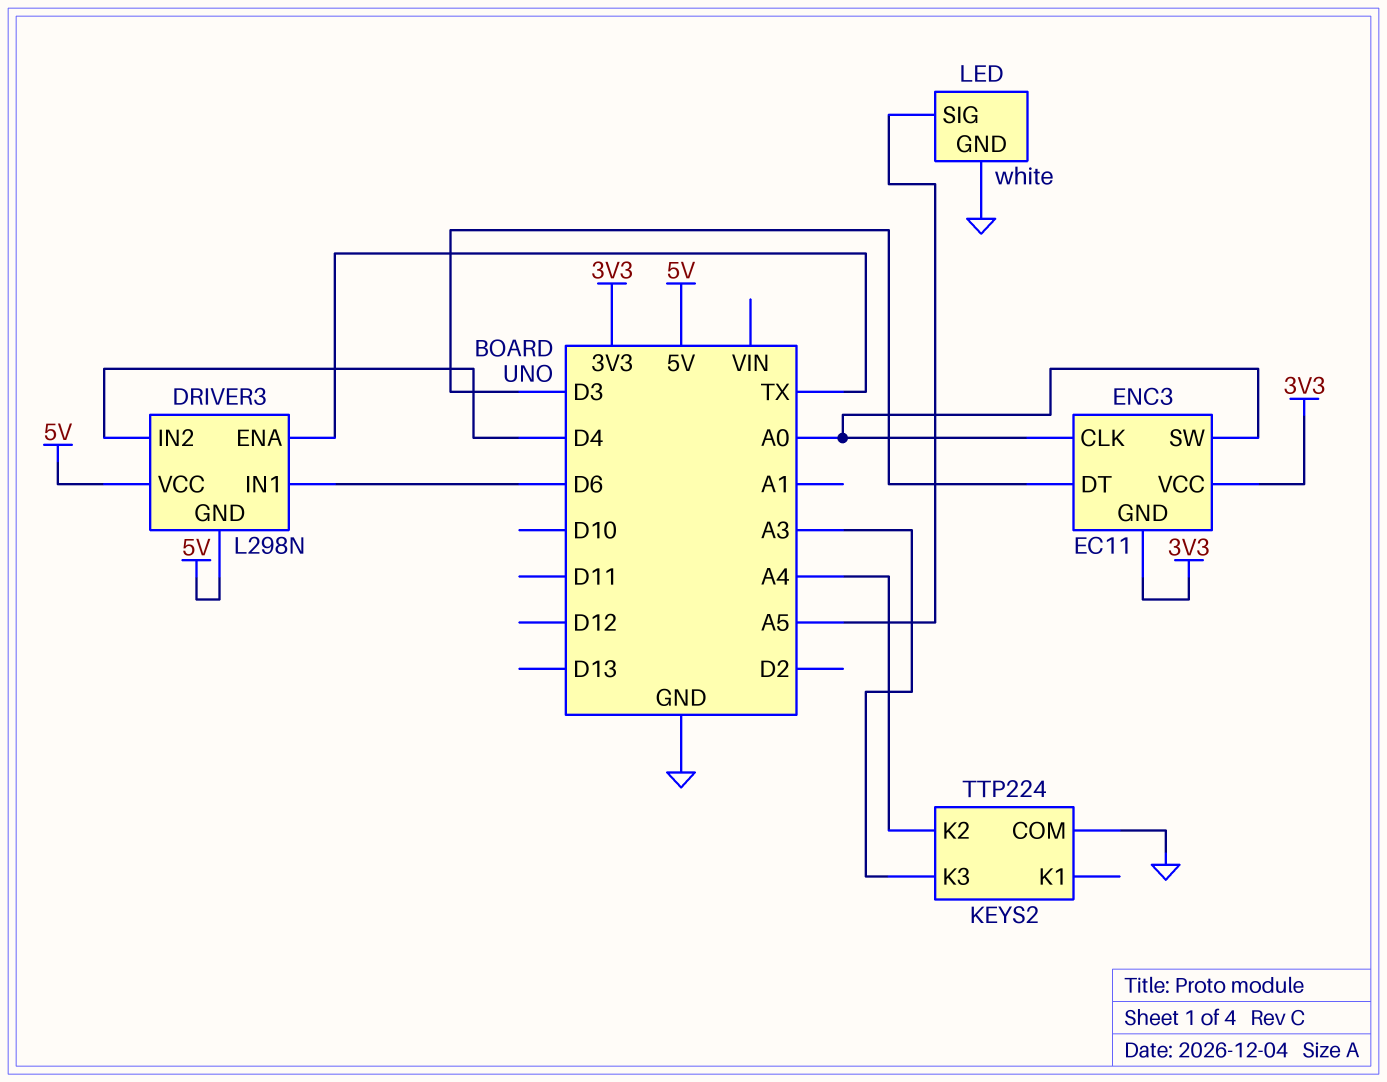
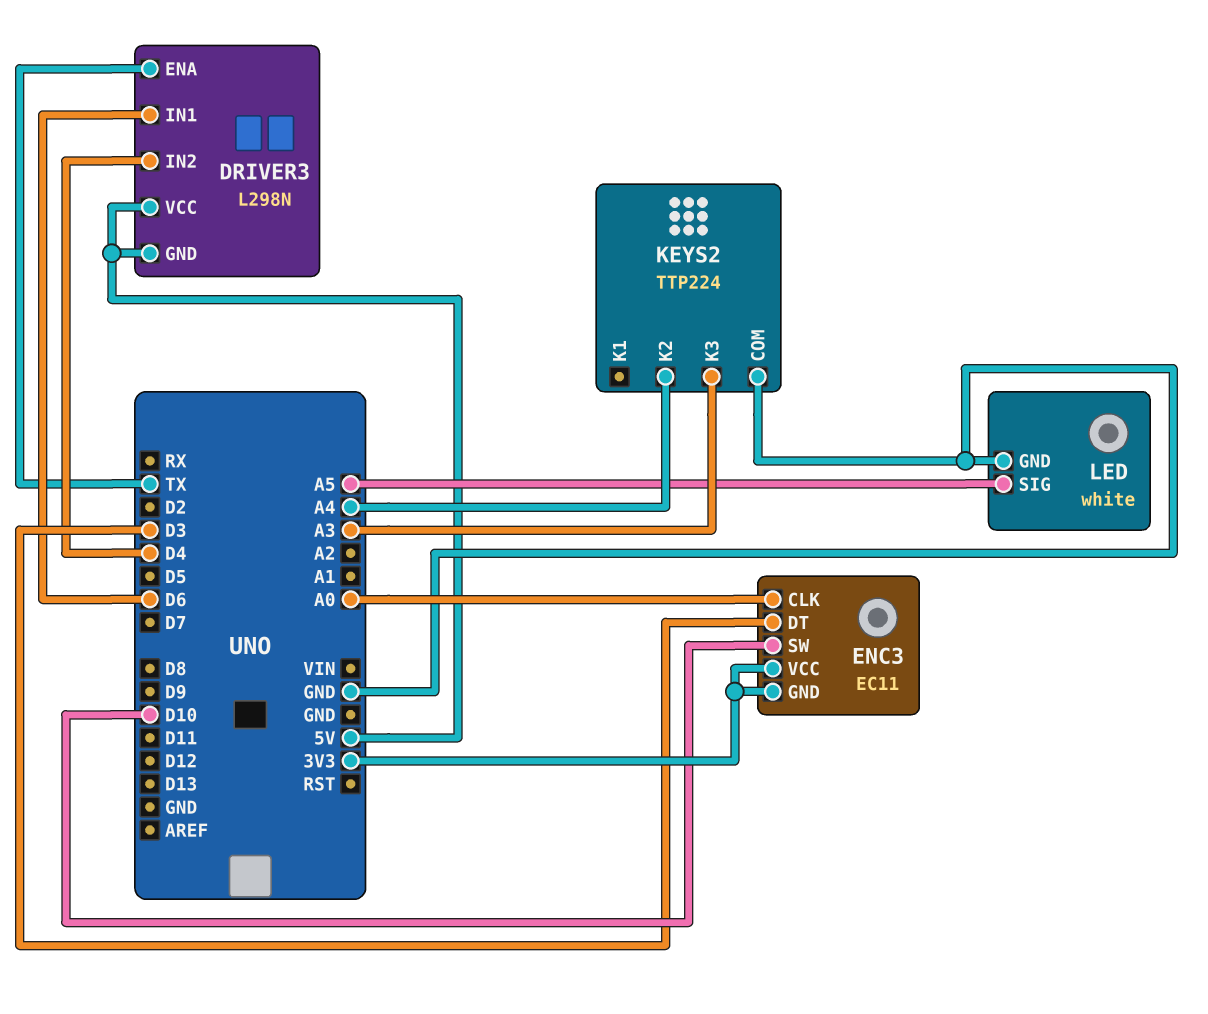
ENC3 pin SW: A0 -> D10

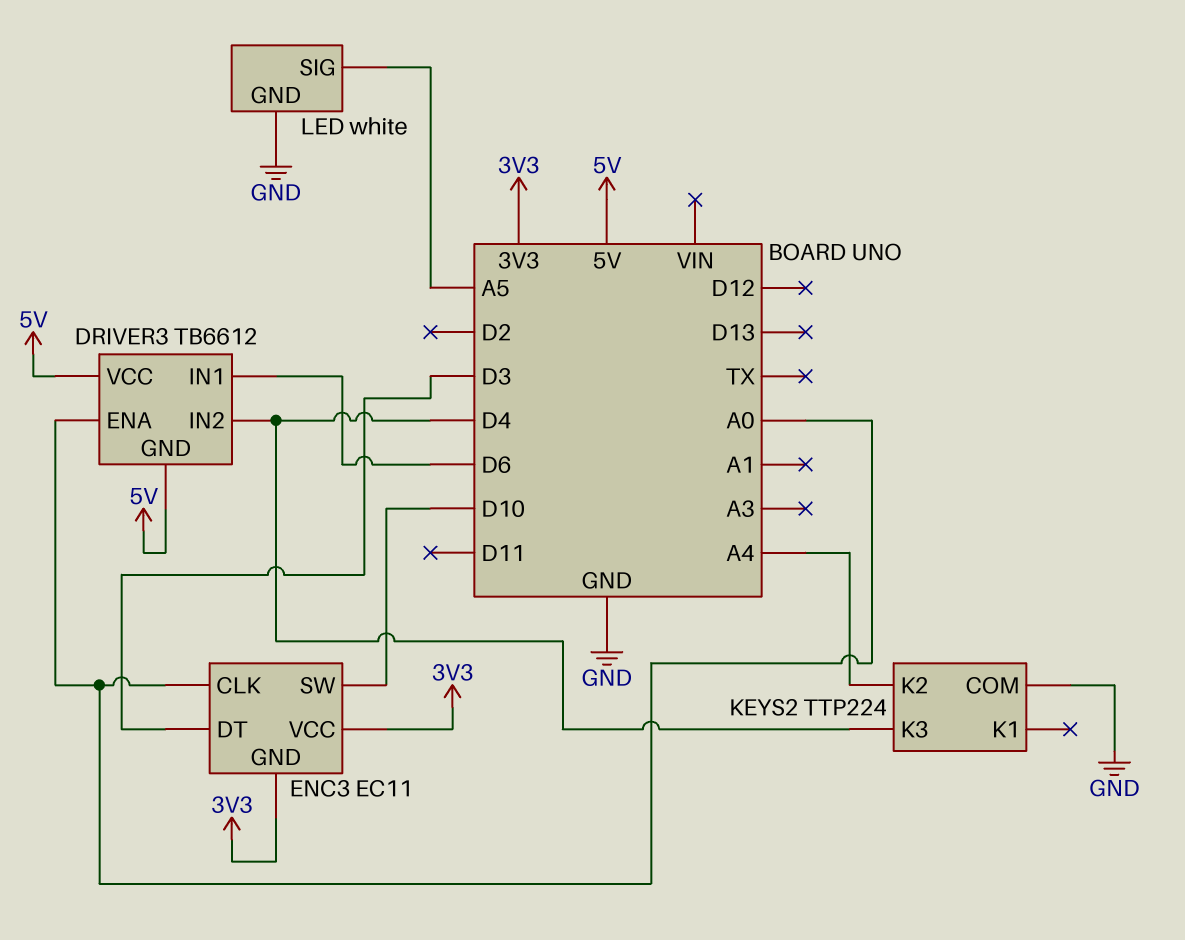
DRIVER3: L298N -> TB6612
DRIVER3 pin ENA: TX -> A0
KEYS2 pin K3: A3 -> D4

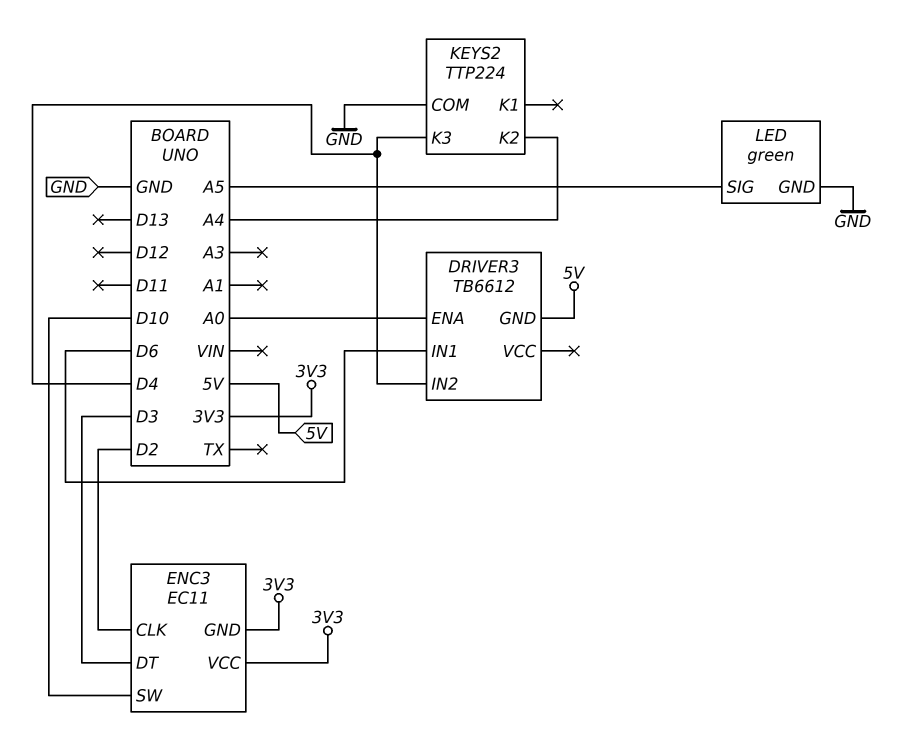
DRIVER3 pin VCC: 5V -> none
ENC3 pin CLK: A0 -> D2
LED: white -> green

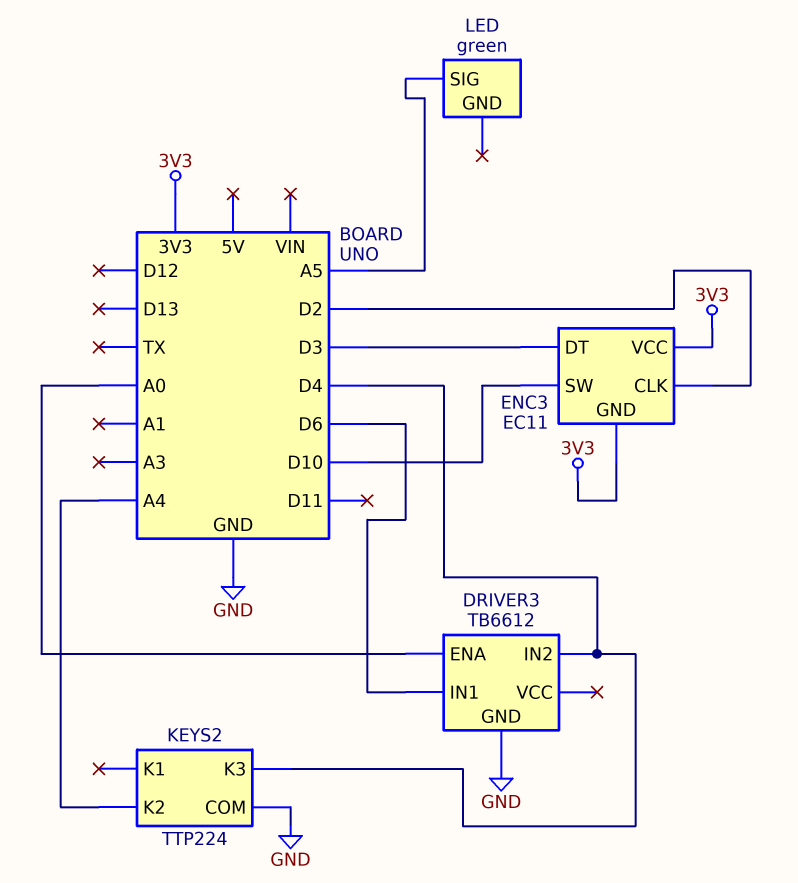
DRIVER3 pin GND: 5V -> GND
LED pin GND: GND -> none

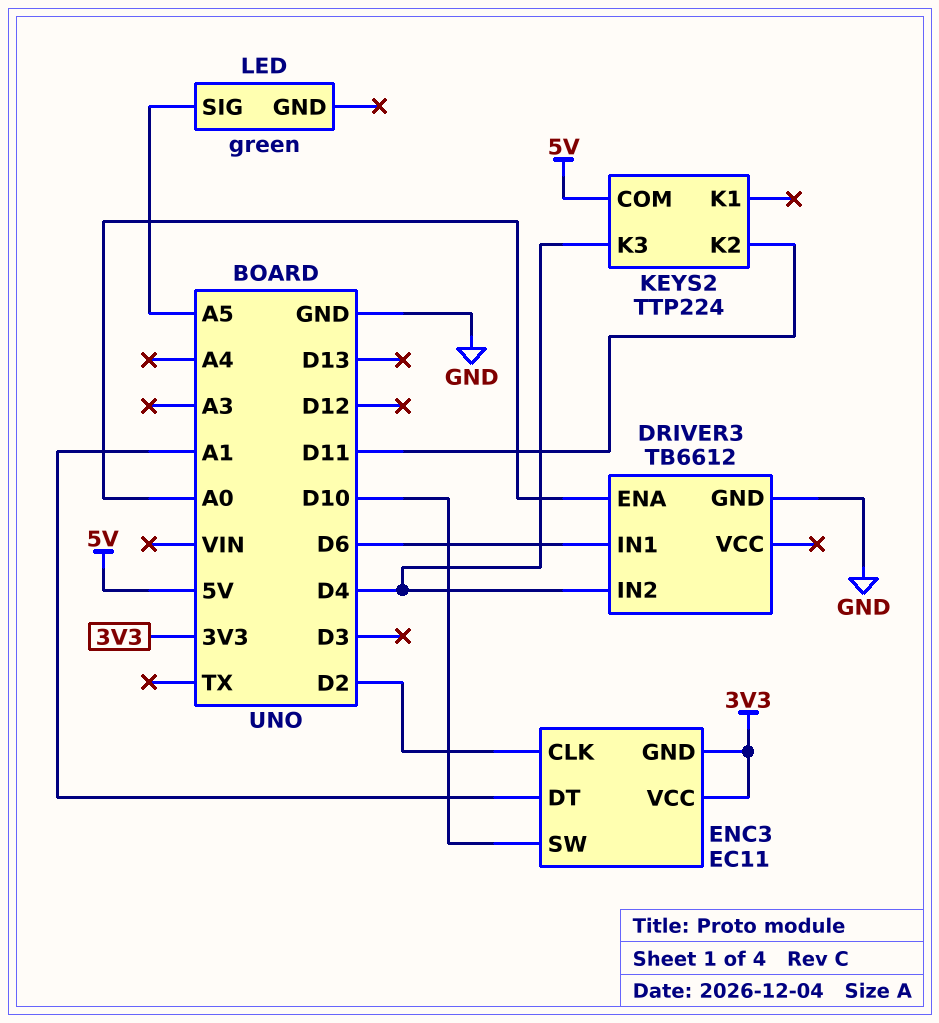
ENC3 pin DT: D3 -> A1
KEYS2 pin COM: GND -> 5V
KEYS2 pin K2: A4 -> D11

